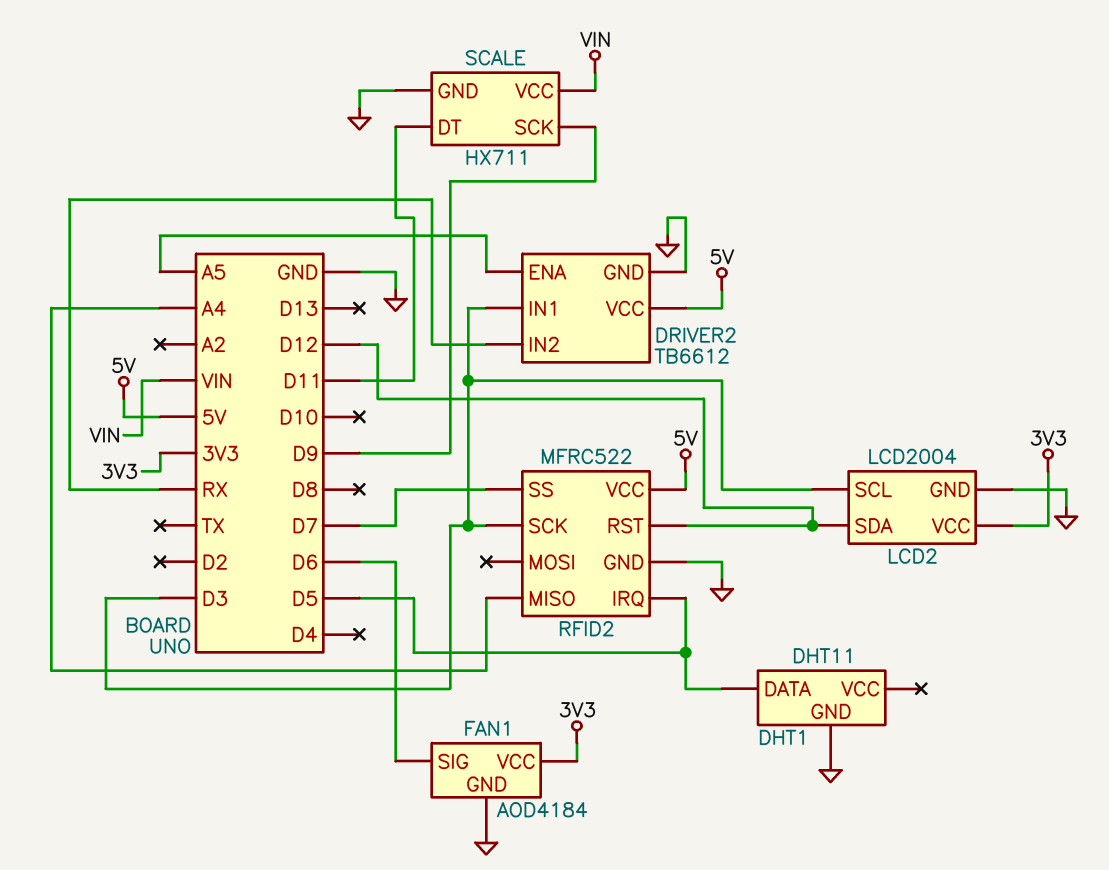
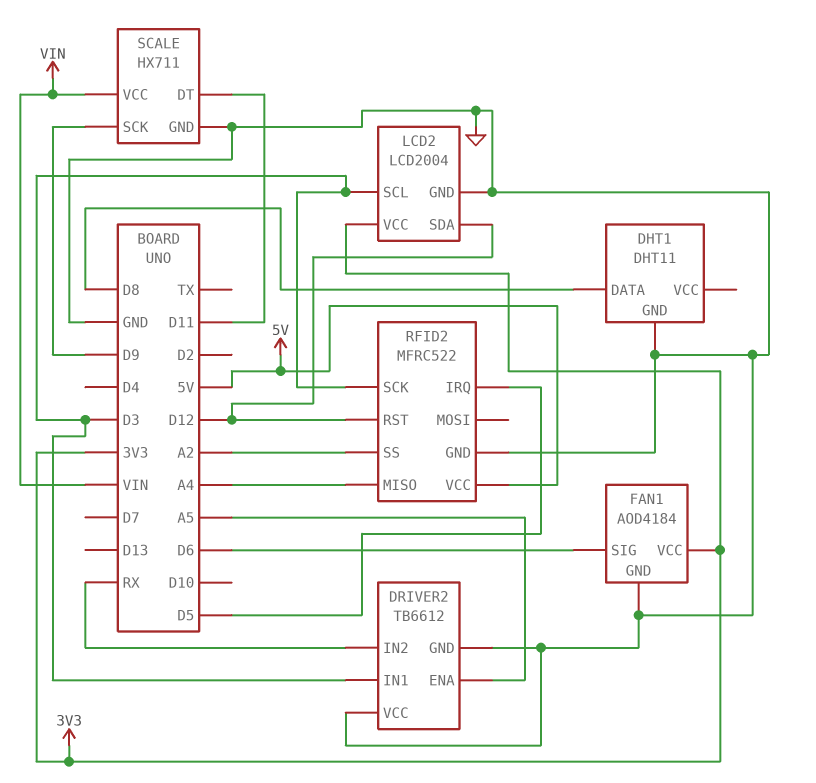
DHT1 pin DATA: D5 -> D8
DRIVER2 pin VCC: 5V -> GND
RFID2 pin SS: D7 -> A2

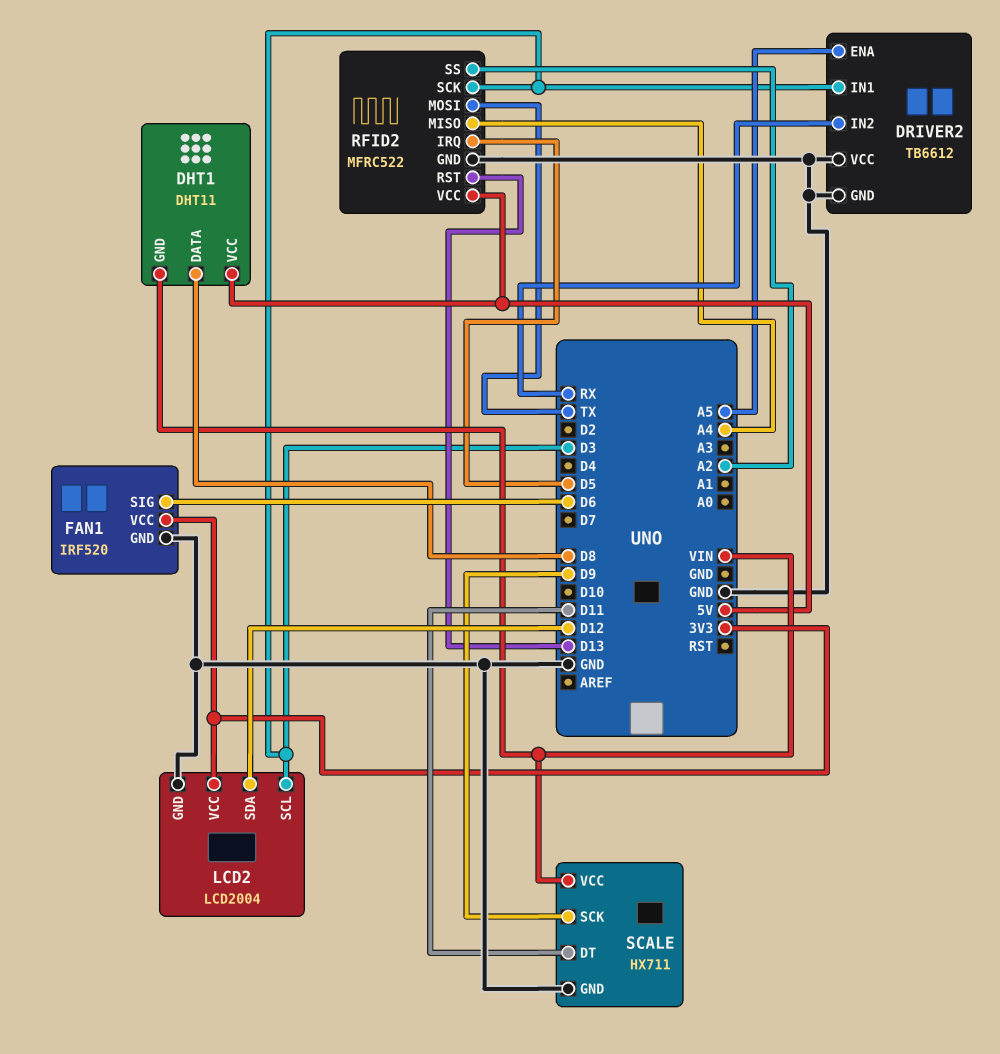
DHT1 pin GND: GND -> VIN
DHT1 pin VCC: none -> 5V
FAN1: AOD4184 -> IRF520
RFID2 pin MOSI: none -> TX
RFID2 pin RST: D12 -> D13

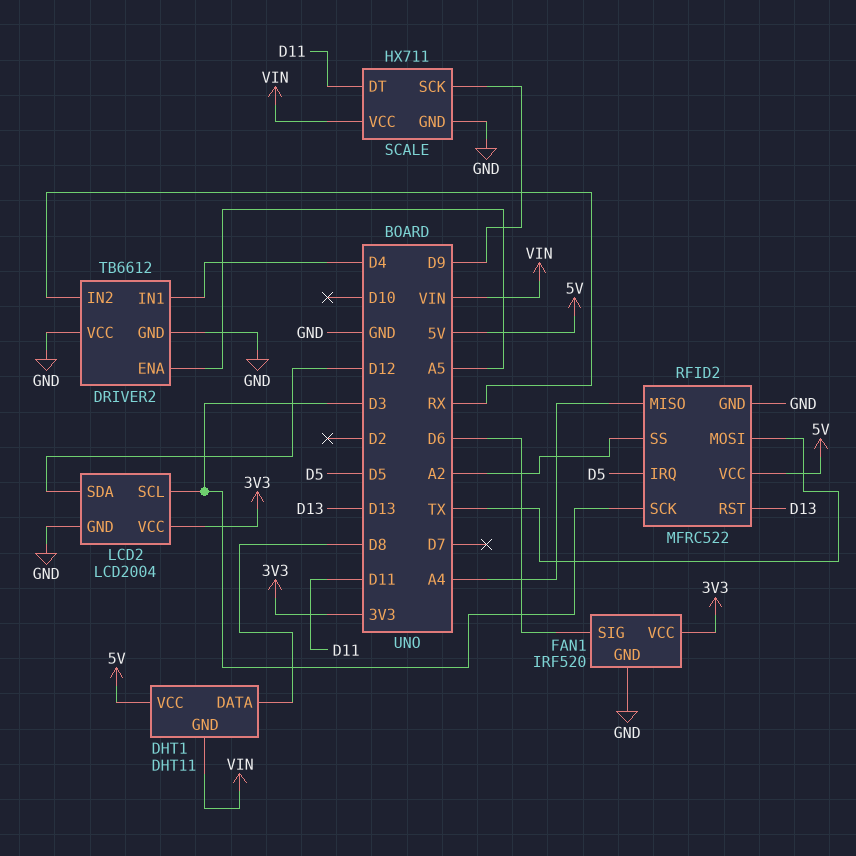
DRIVER2 pin IN1: D3 -> D4

